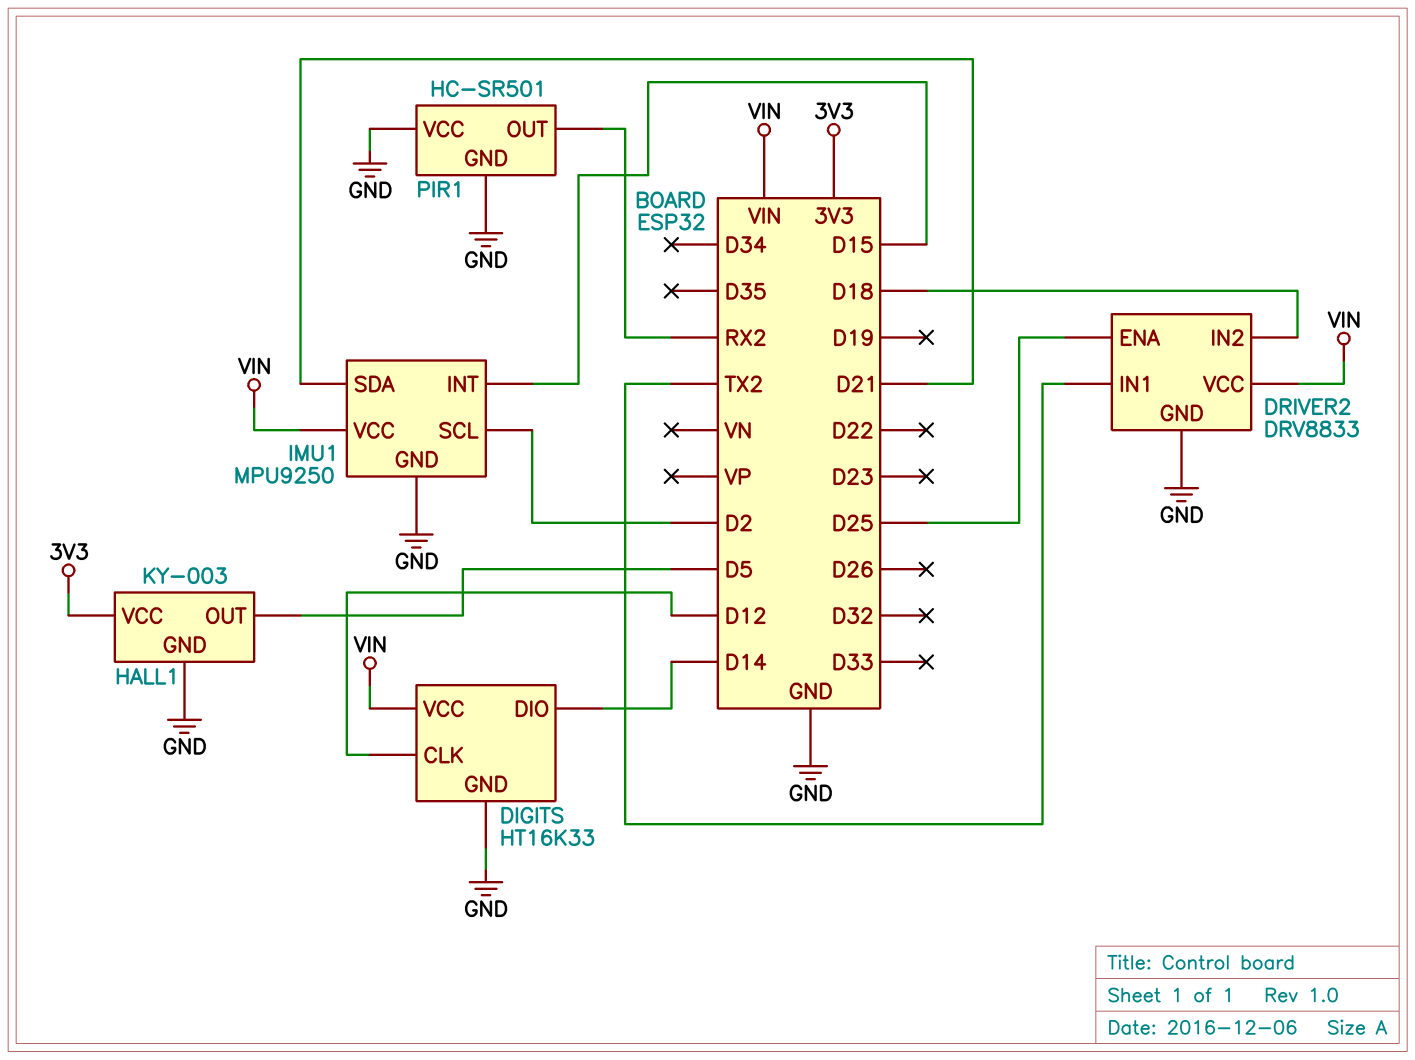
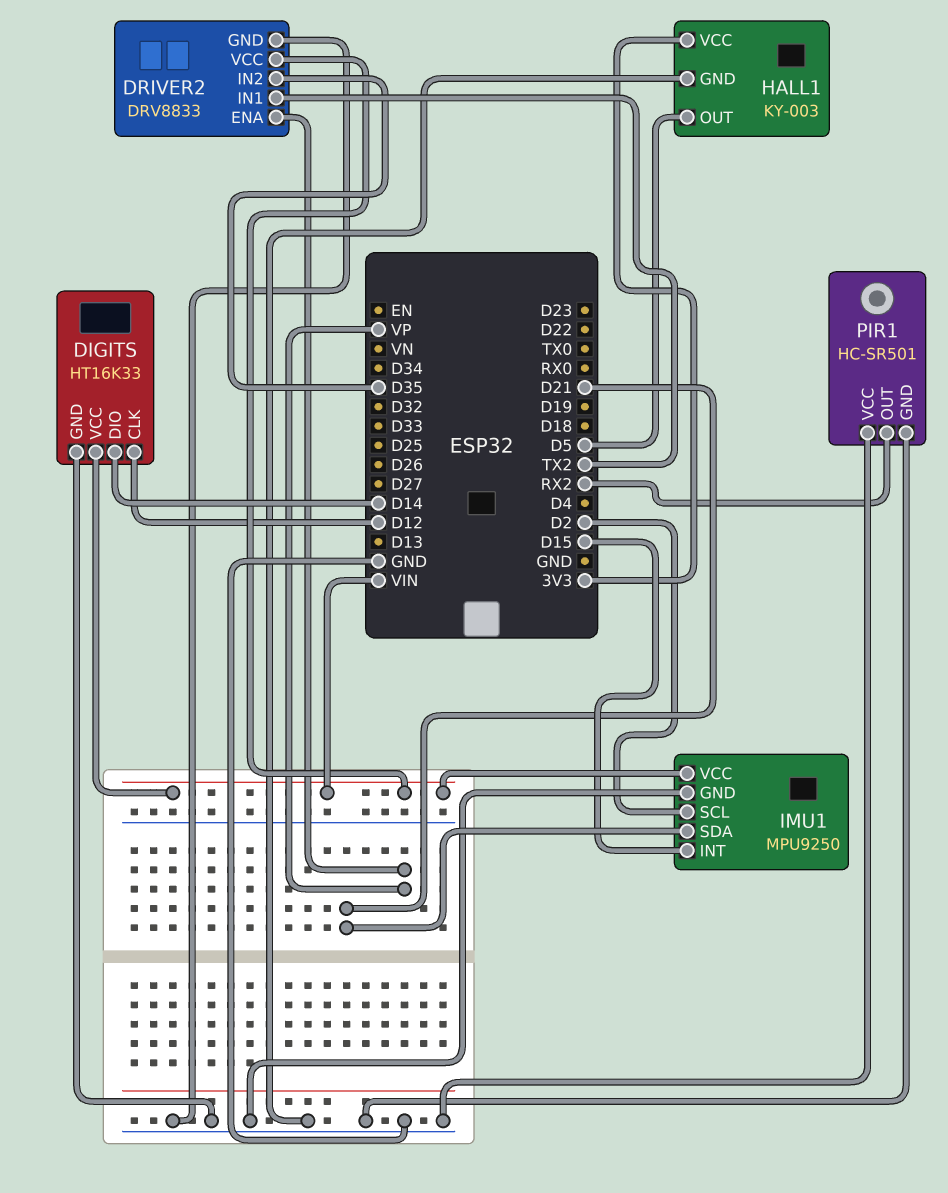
DRIVER2 pin ENA: D25 -> VP
DRIVER2 pin IN2: D18 -> D35

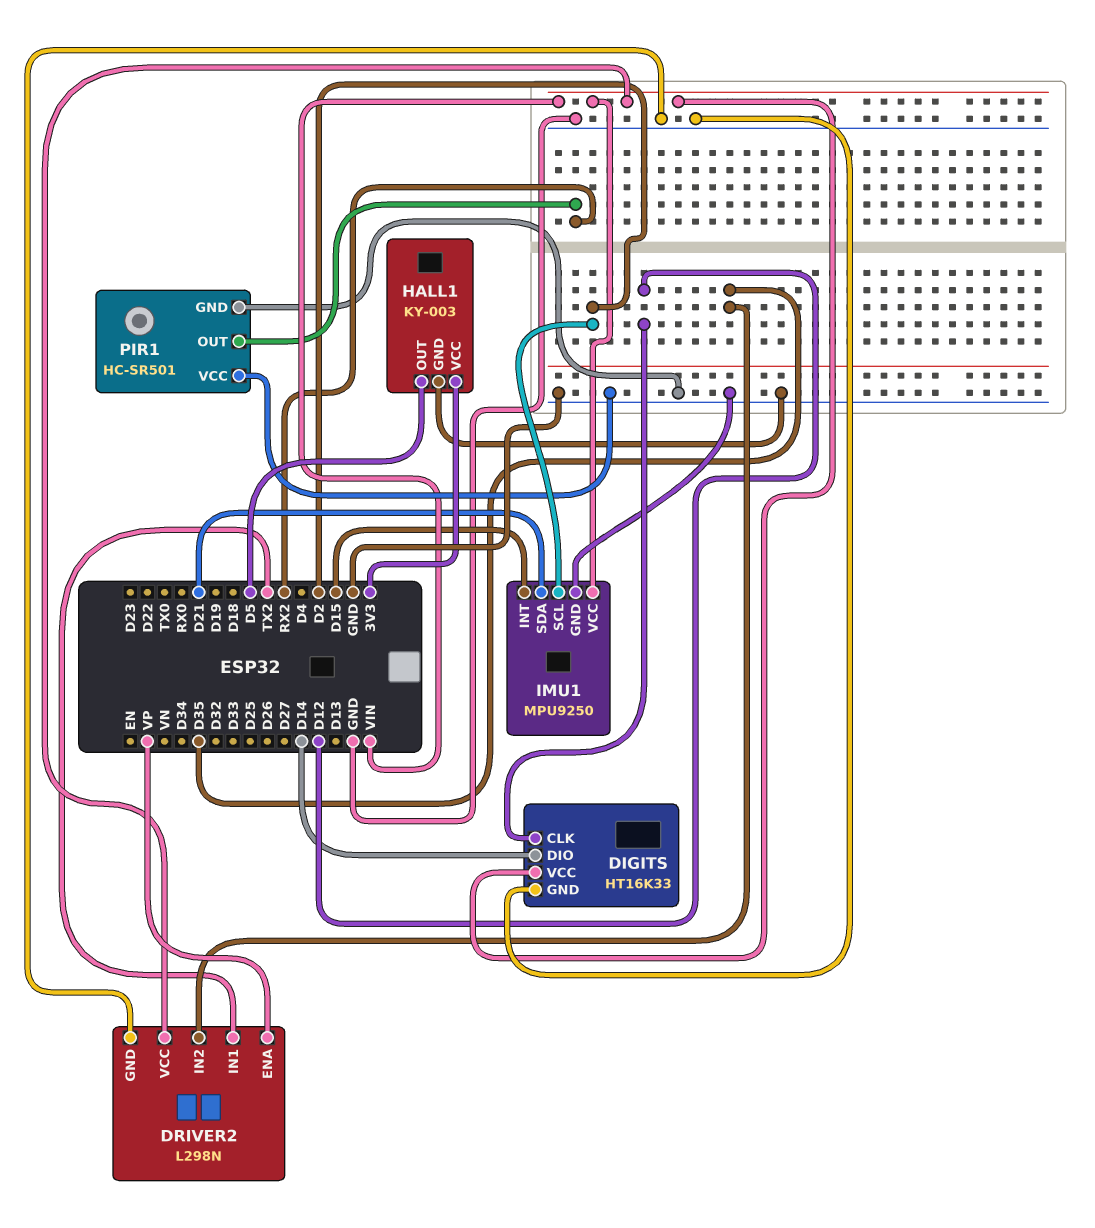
DRIVER2: DRV8833 -> L298N

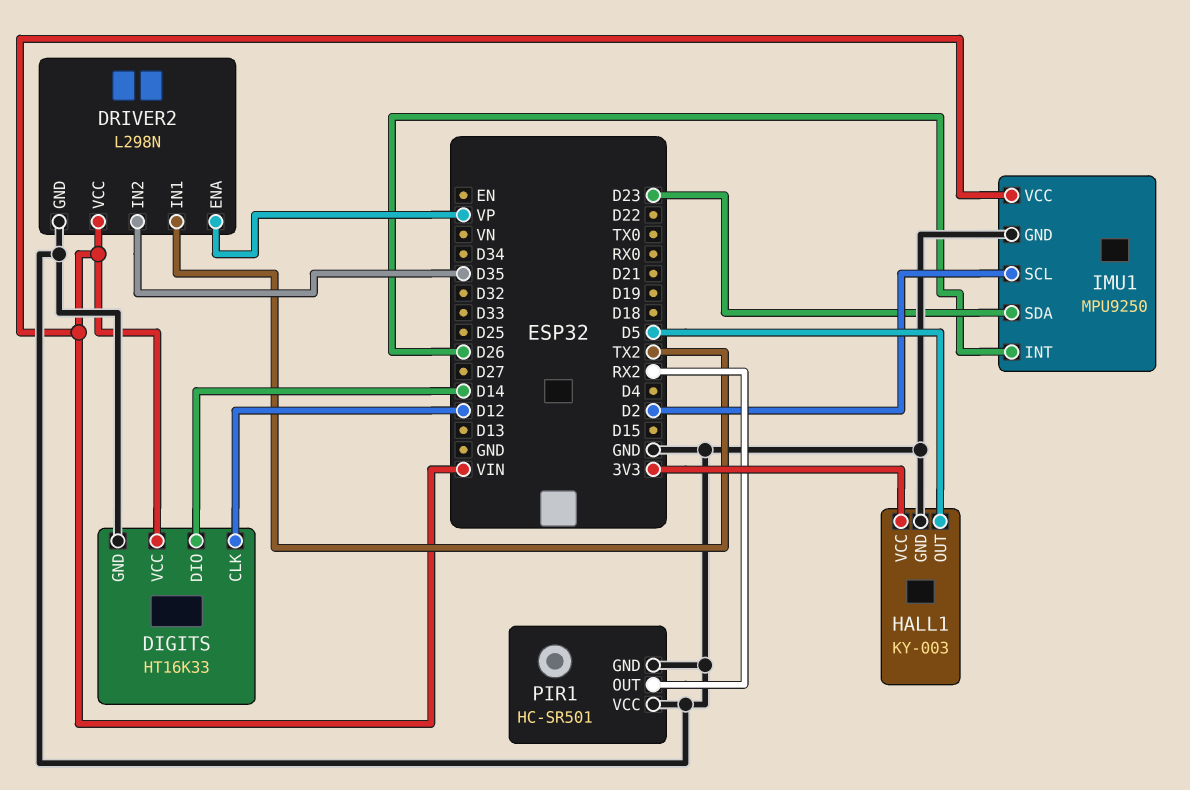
IMU1 pin INT: D15 -> D26
IMU1 pin SDA: D21 -> D23

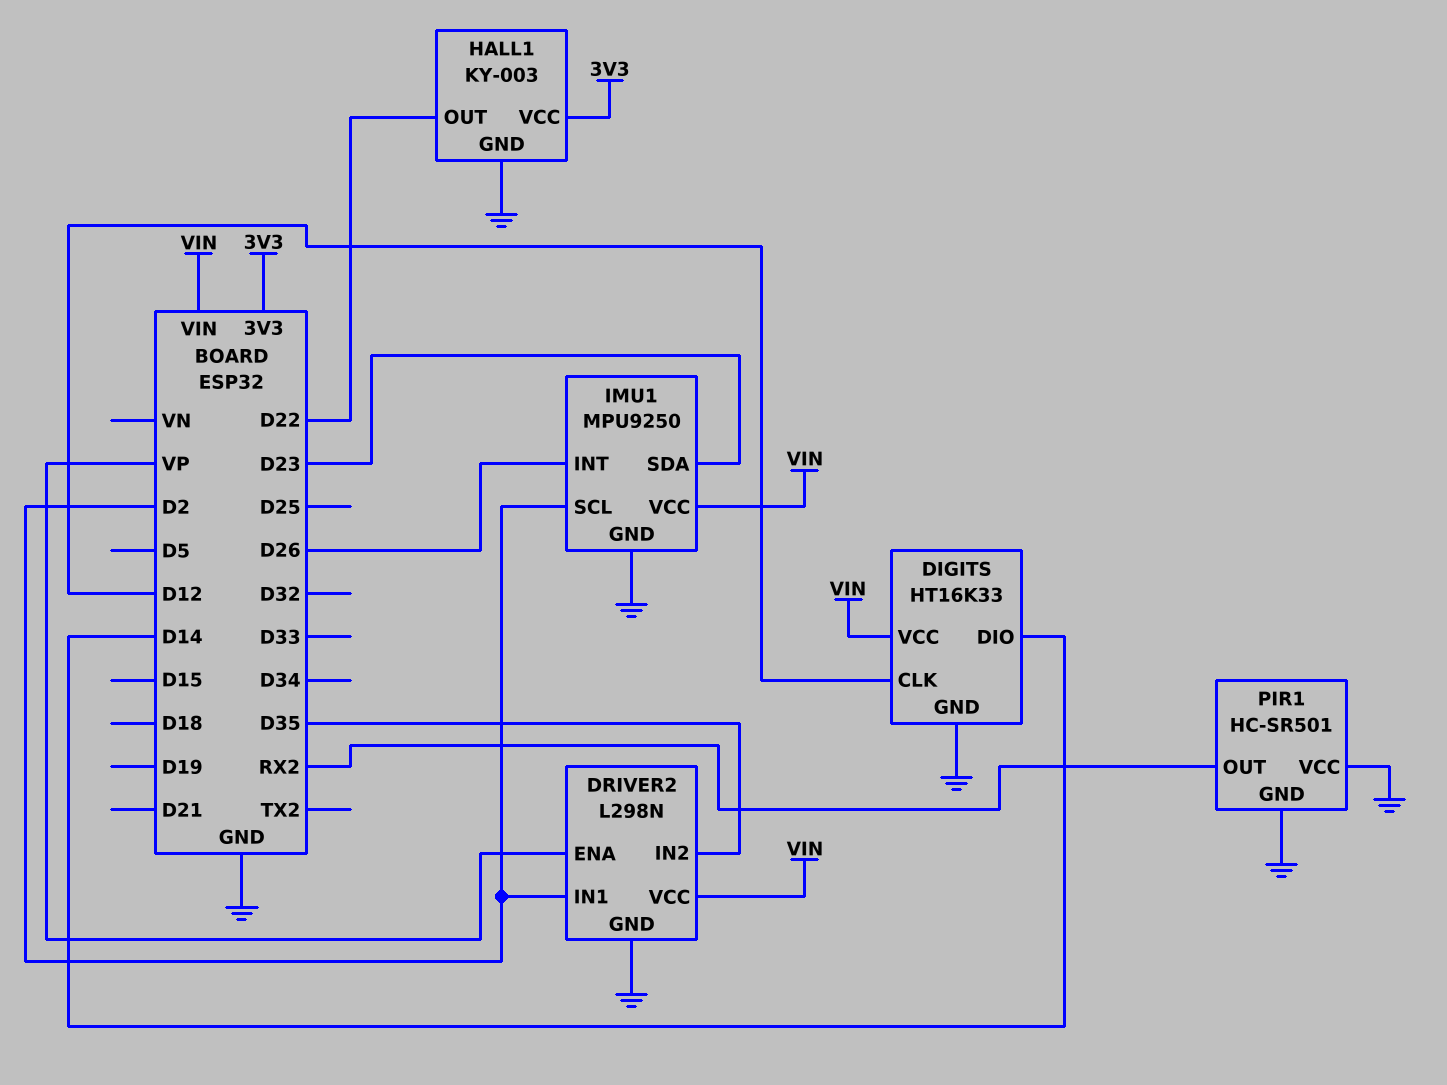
DRIVER2 pin IN1: TX2 -> D2
HALL1 pin OUT: D5 -> D22

